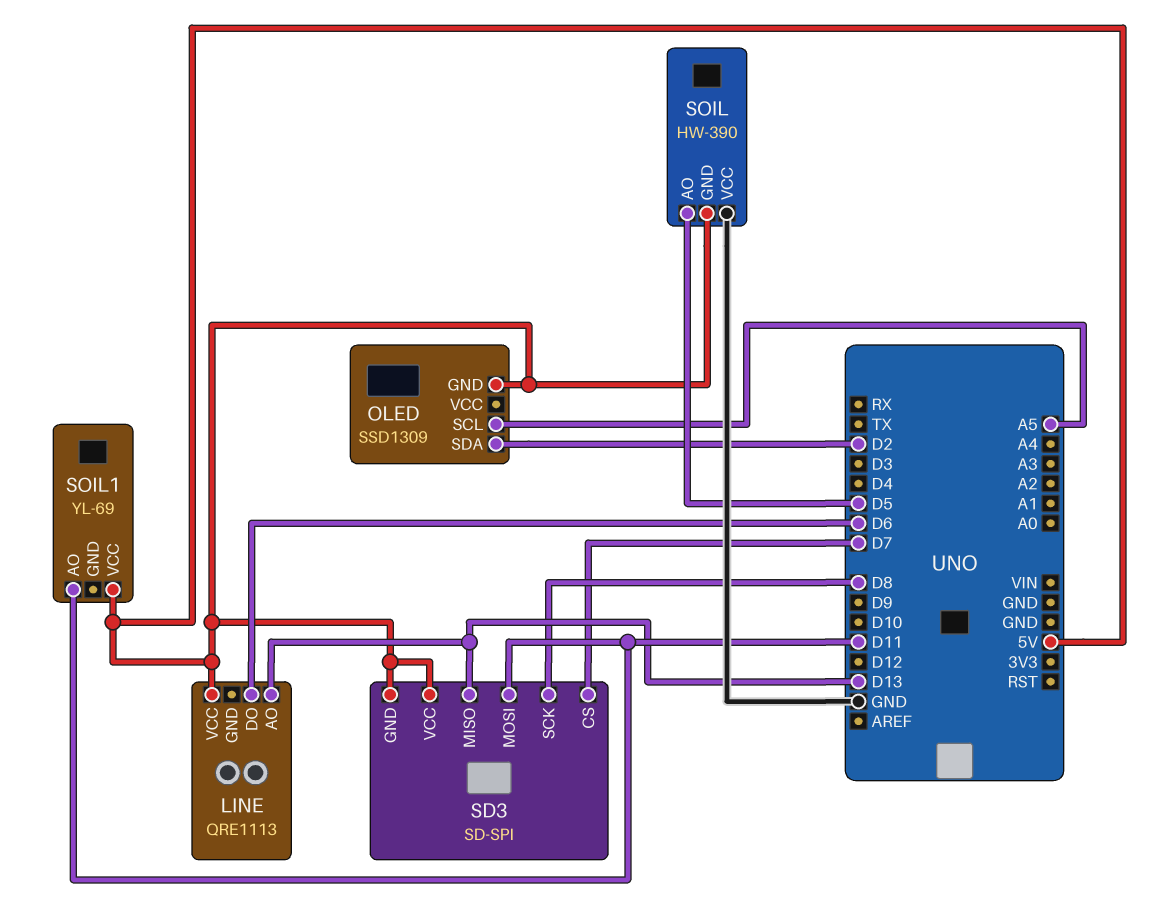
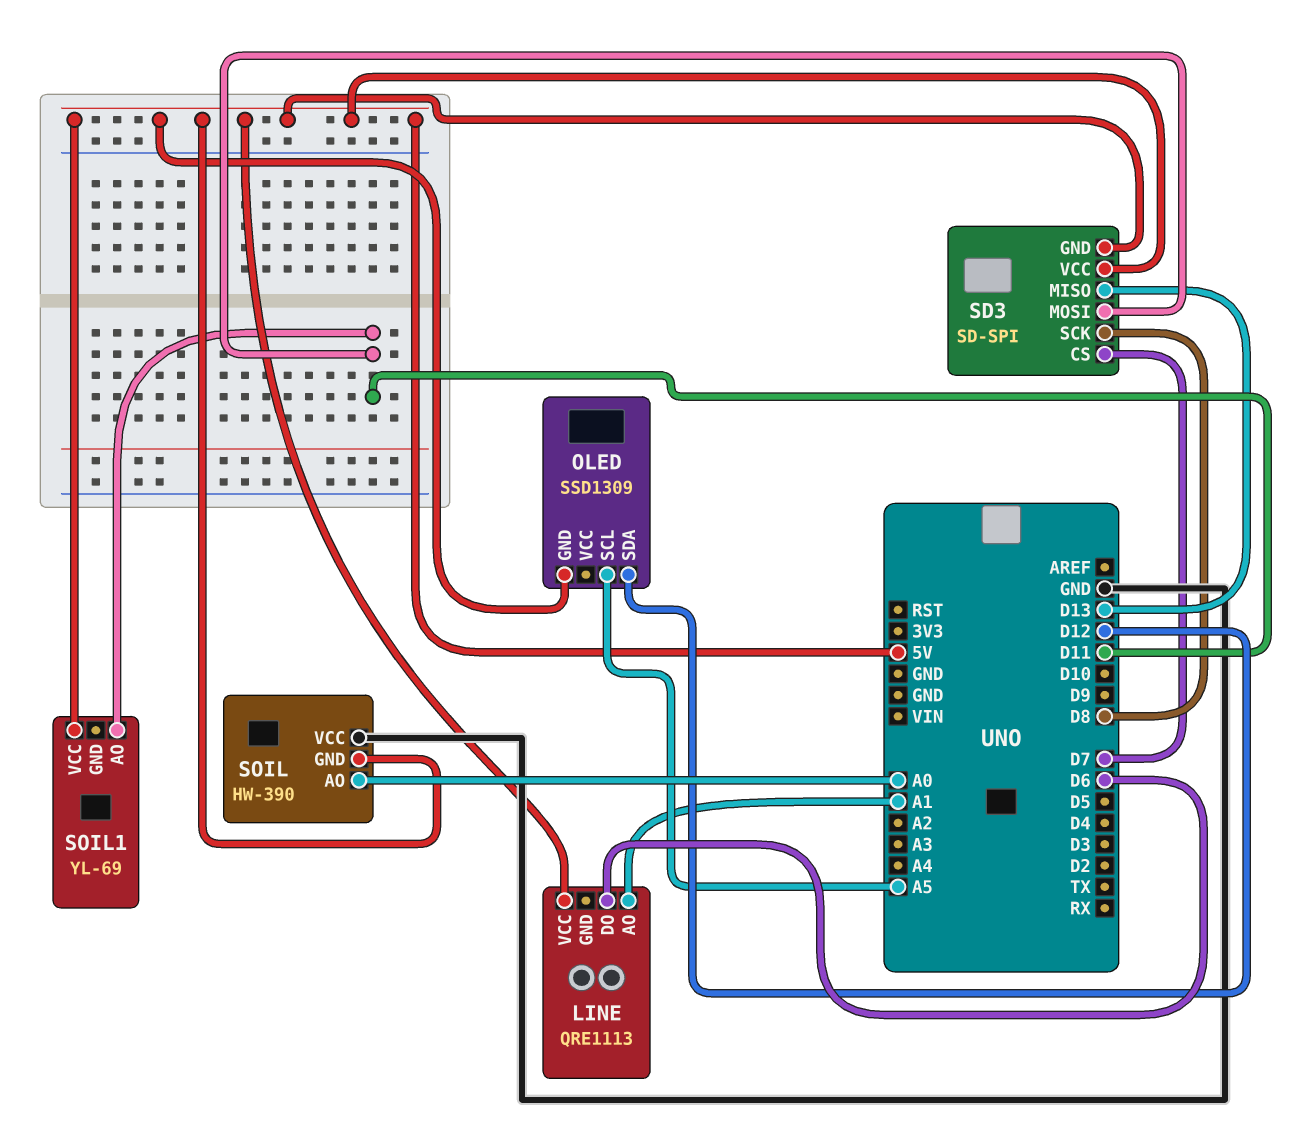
LINE pin AO: D13 -> A1
OLED pin SDA: D2 -> D12
SOIL pin AO: D5 -> A0

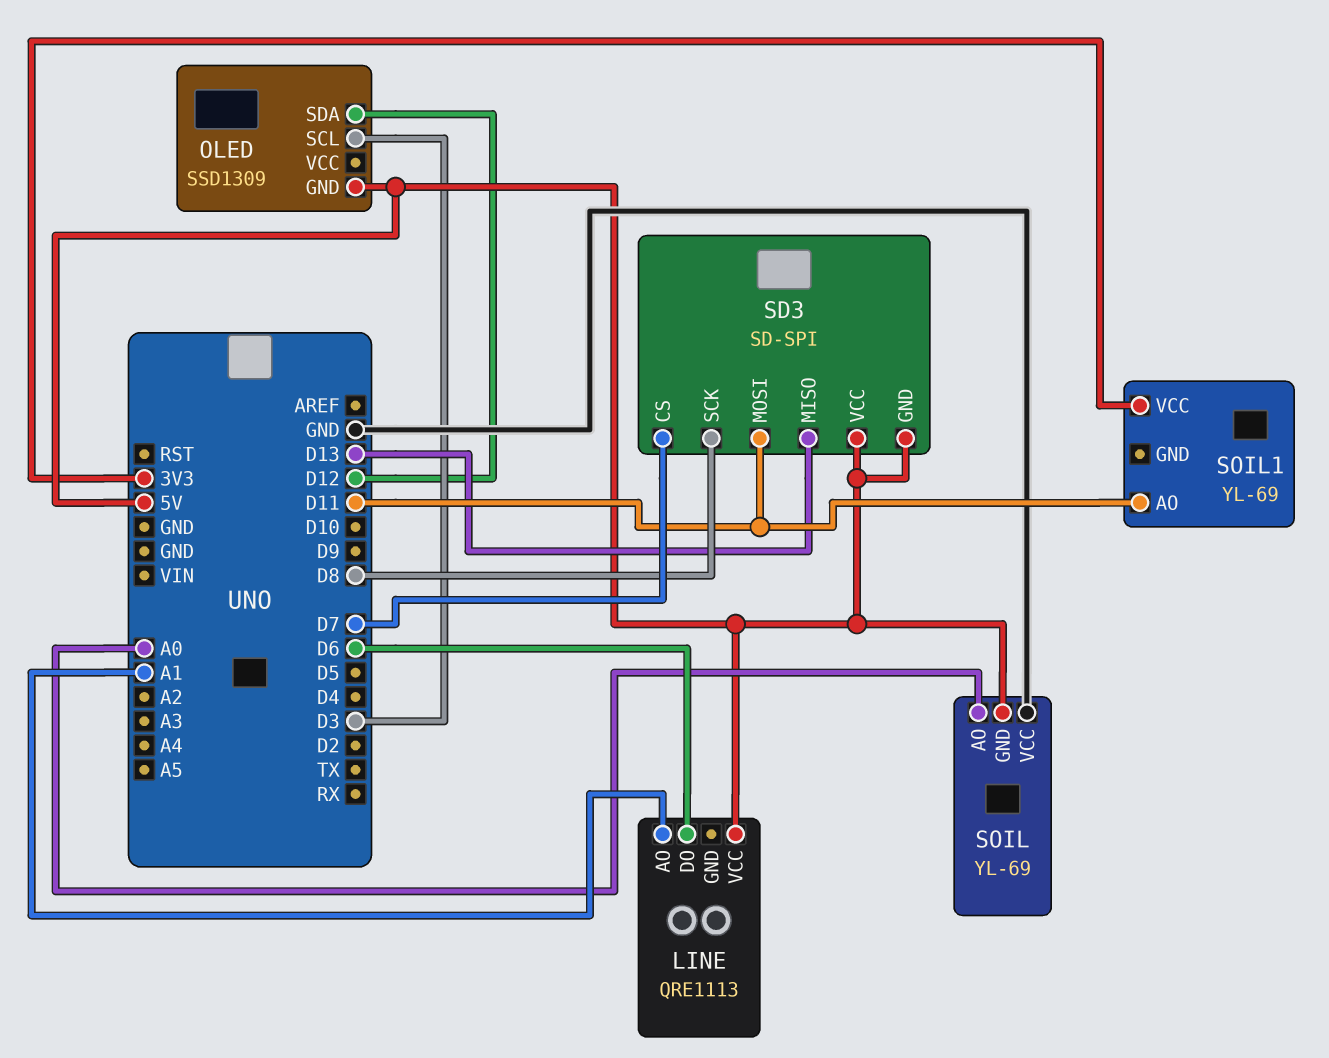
OLED pin SCL: A5 -> D3
SOIL: HW-390 -> YL-69
SOIL1 pin VCC: 5V -> 3V3

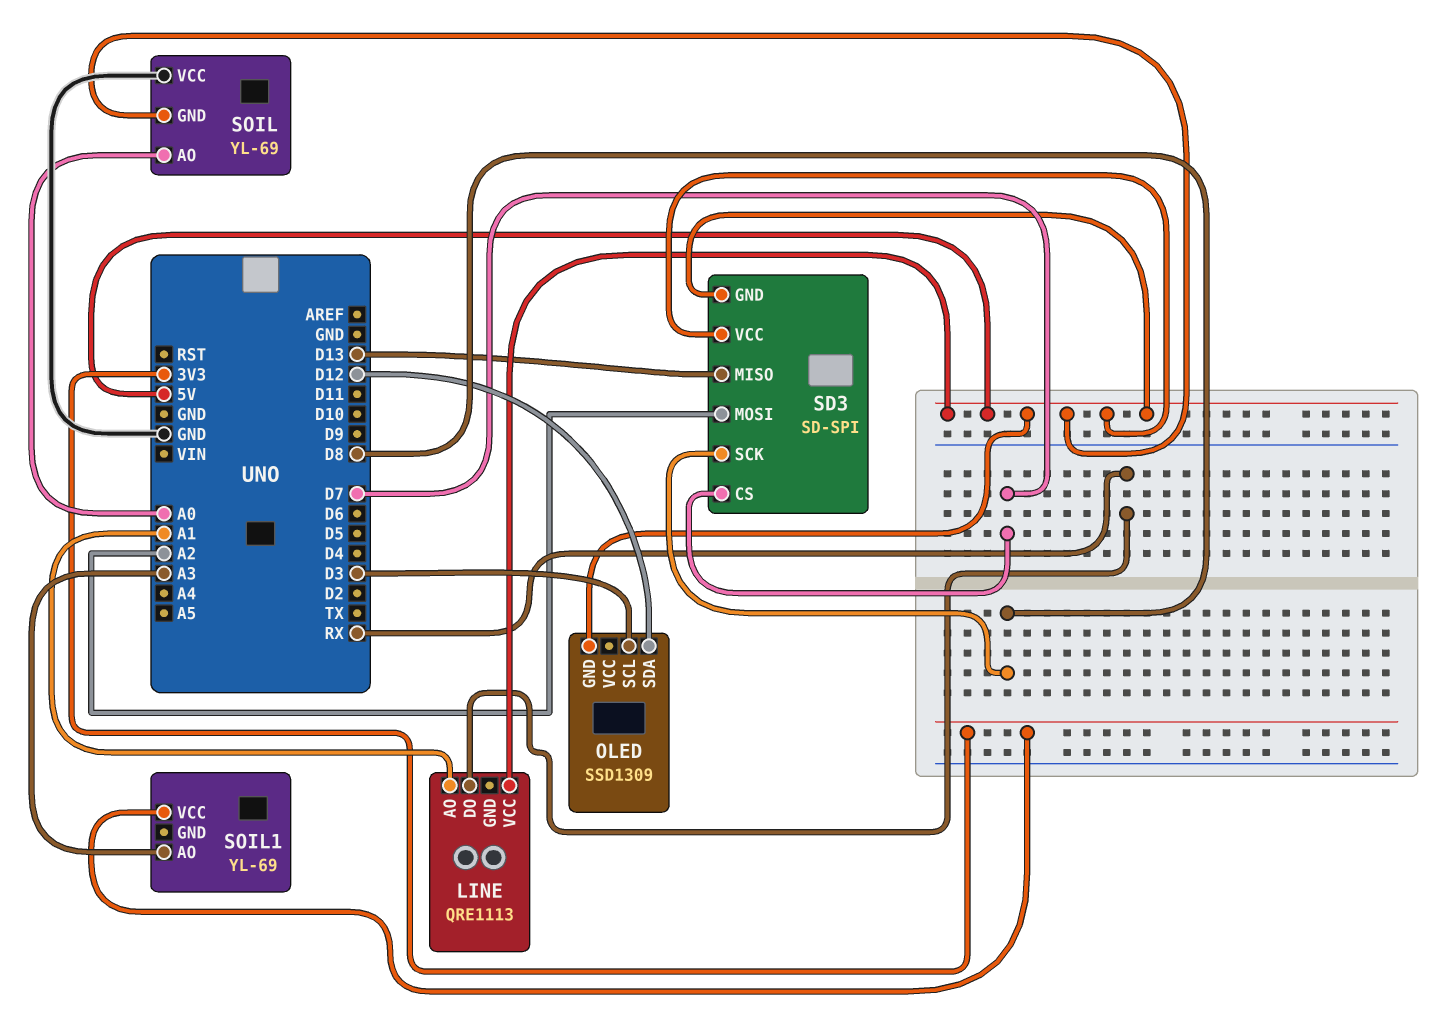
LINE pin DO: D6 -> RX
SD3 pin MOSI: D11 -> A2
SOIL1 pin AO: D11 -> A3

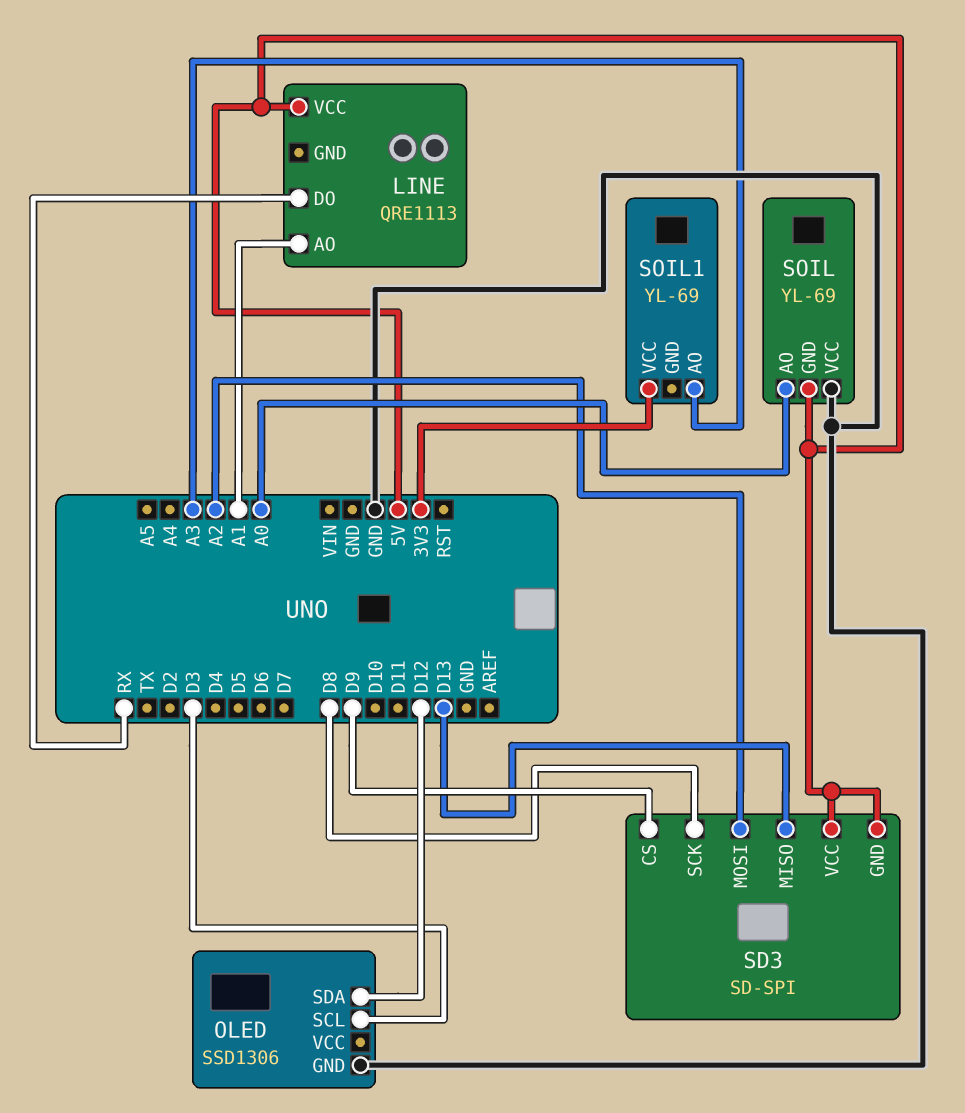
OLED: SSD1309 -> SSD1306
OLED pin GND: 5V -> GND
SD3 pin CS: D7 -> D9

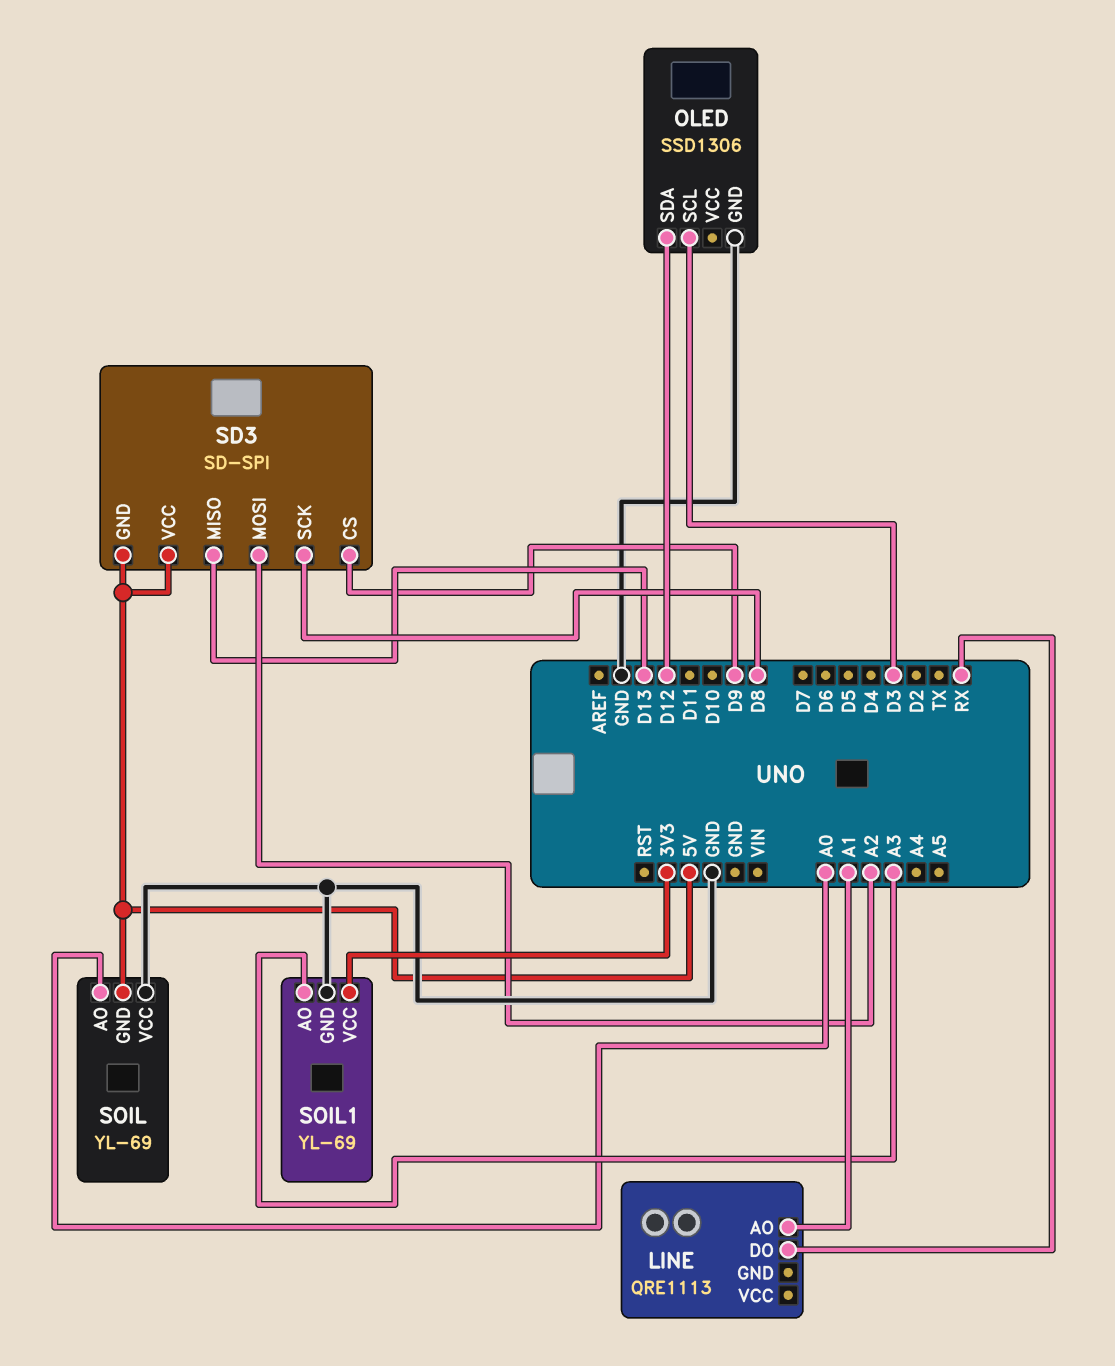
LINE pin VCC: 5V -> none
SOIL1 pin GND: none -> GND

